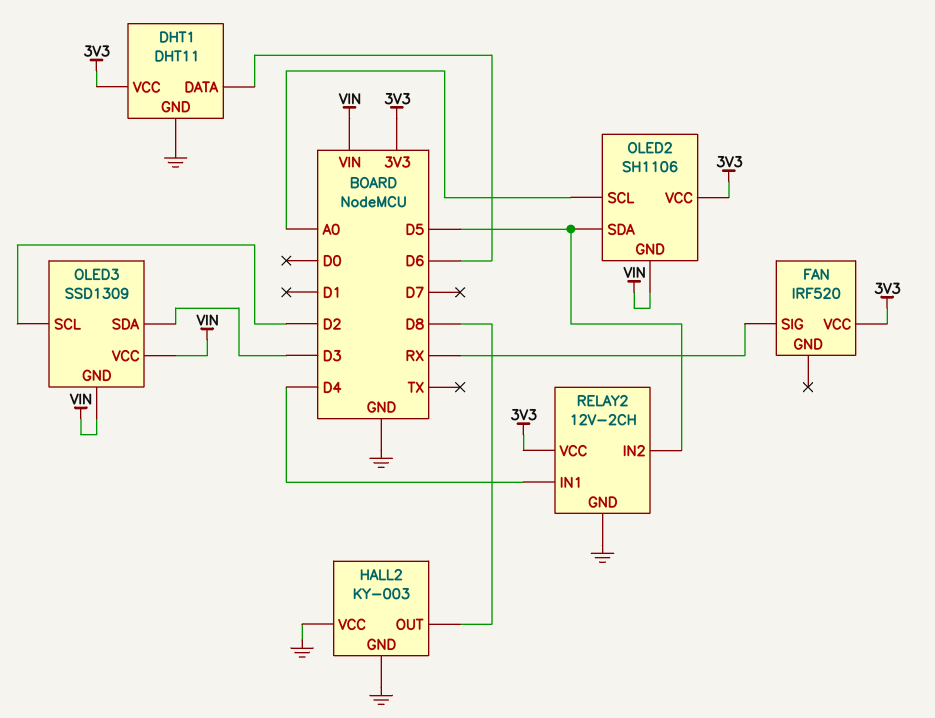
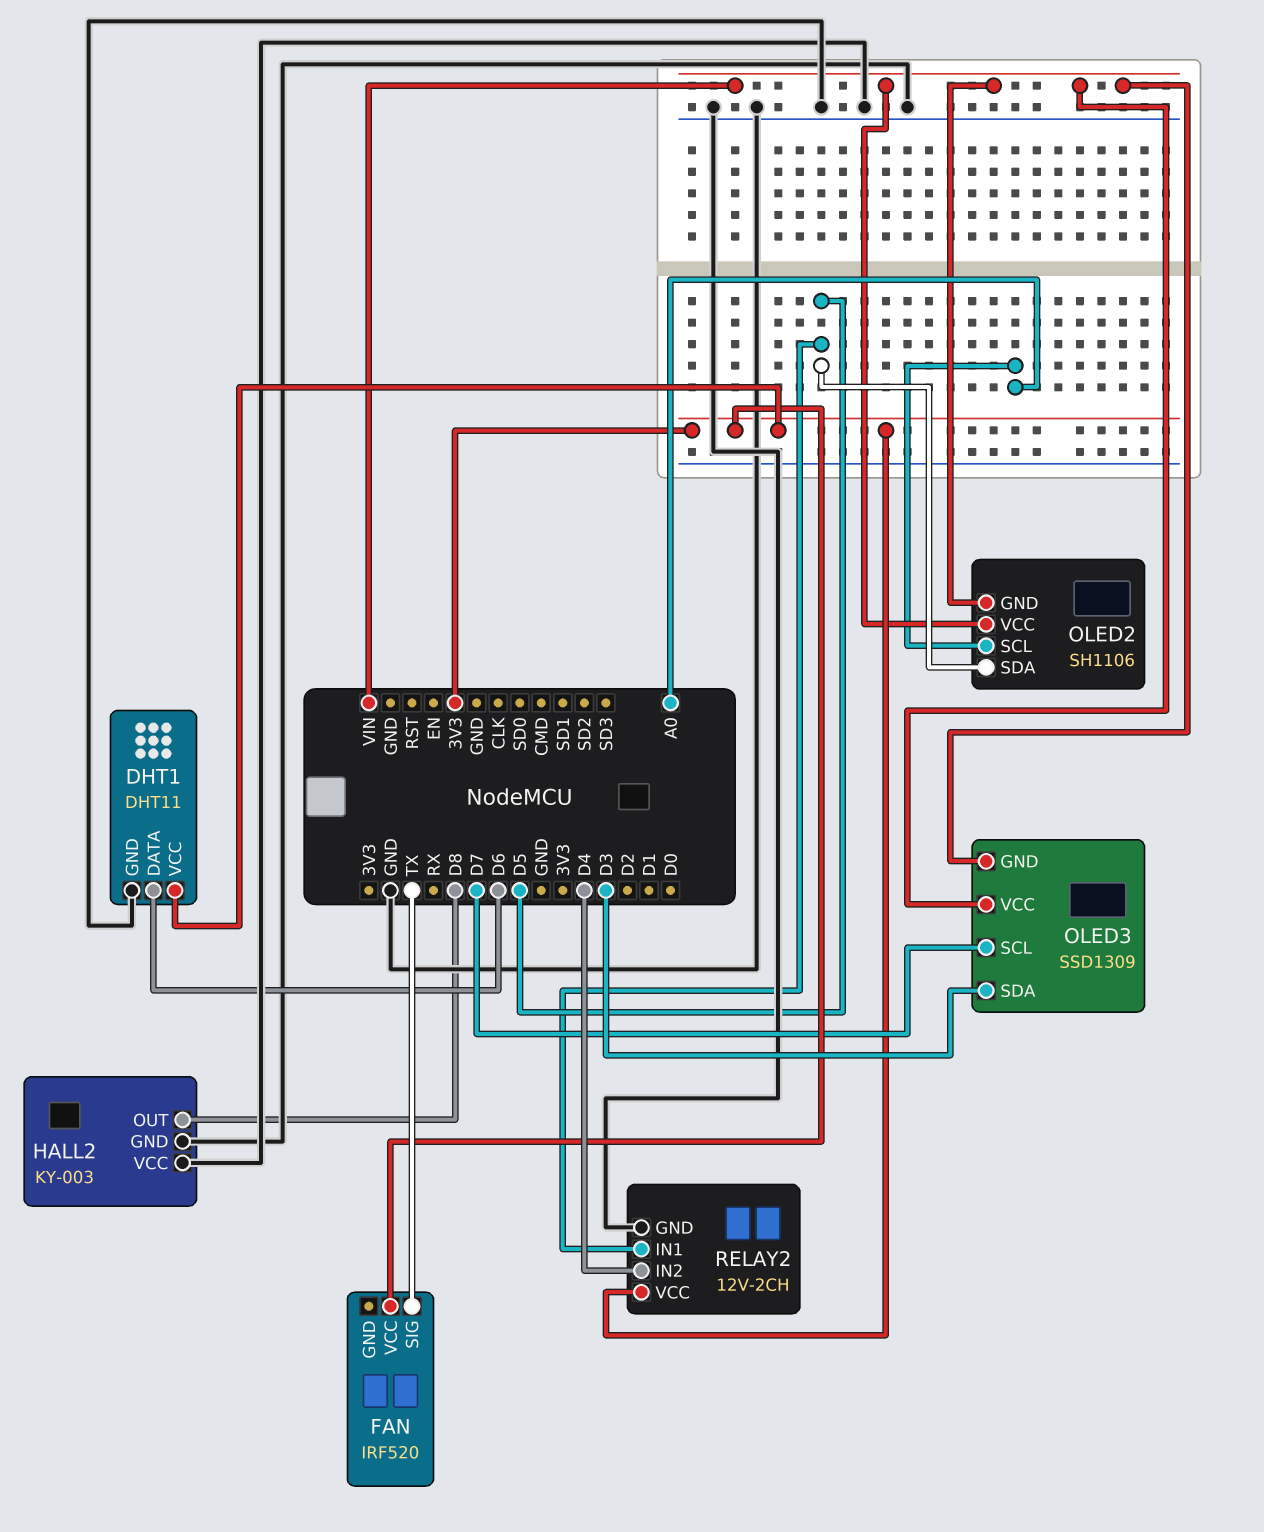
FAN pin SIG: RX -> TX
OLED2 pin VCC: 3V3 -> VIN
OLED3 pin SCL: D2 -> D7
RELAY2 pin IN1: D4 -> D5
RELAY2 pin IN2: D5 -> D4

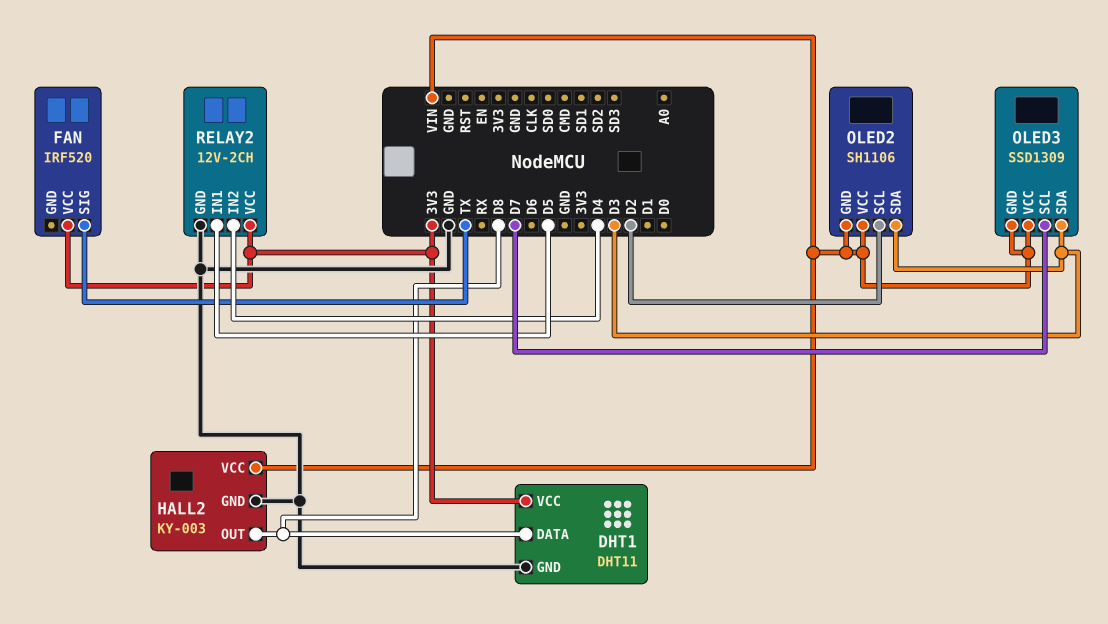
DHT1 pin DATA: D6 -> D8
HALL2 pin VCC: GND -> VIN
OLED2 pin SCL: A0 -> D2
OLED2 pin SDA: D5 -> D3

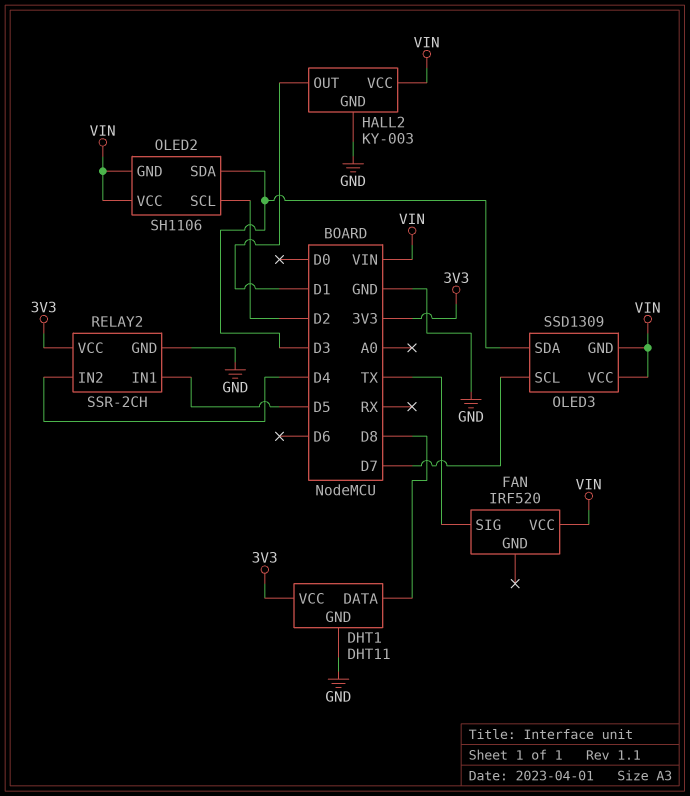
FAN pin VCC: 3V3 -> VIN
HALL2 pin OUT: D8 -> D1
RELAY2: 12V-2CH -> SSR-2CH

